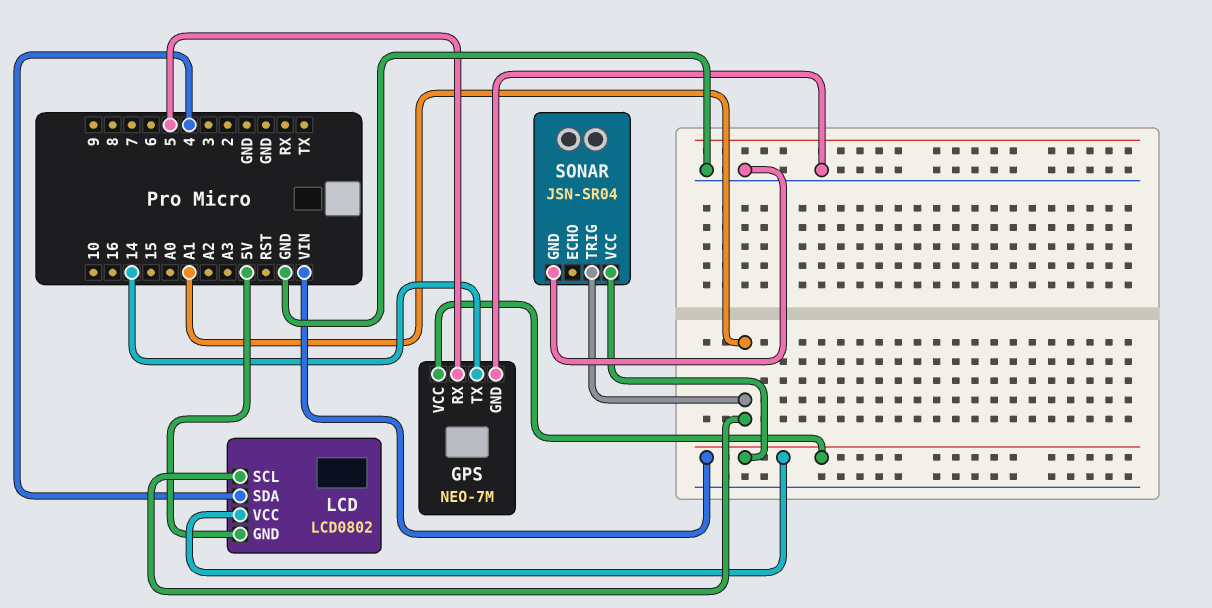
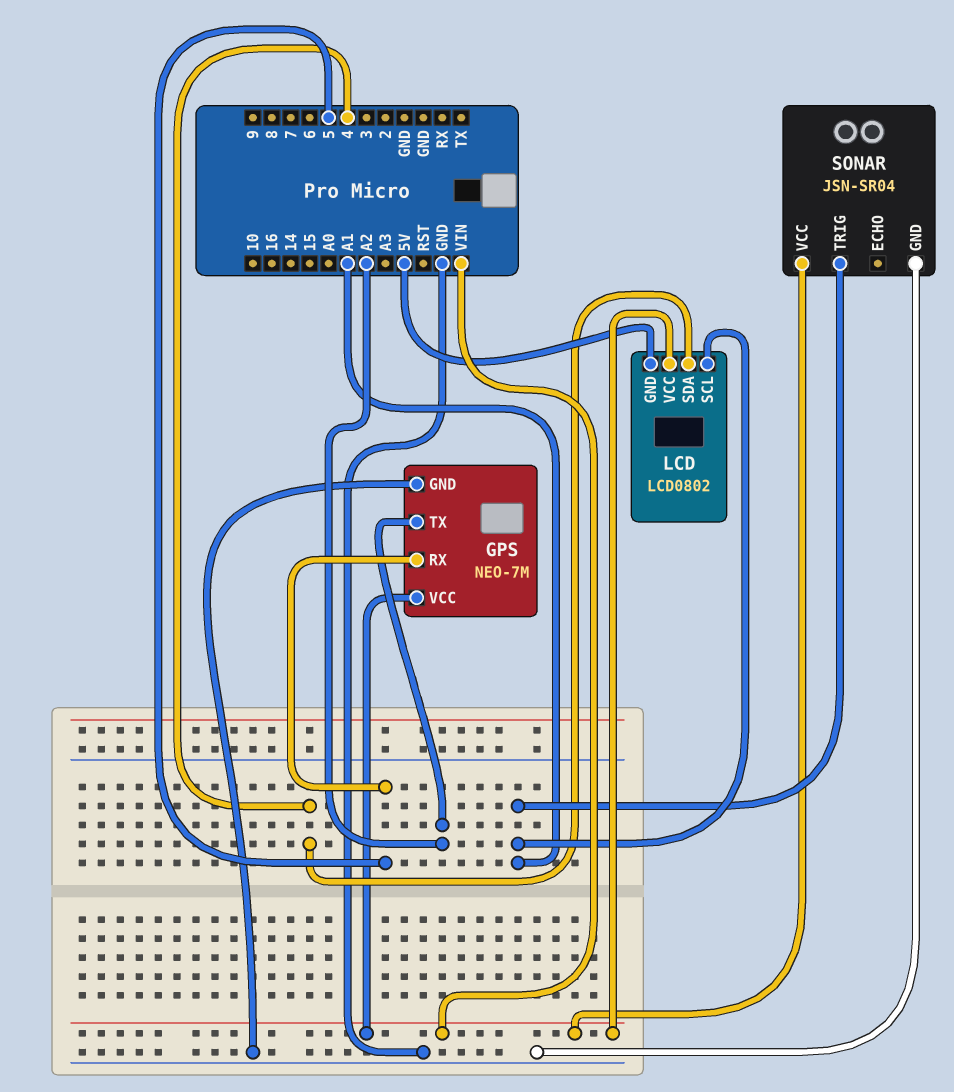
GPS pin TX: 14 -> A2

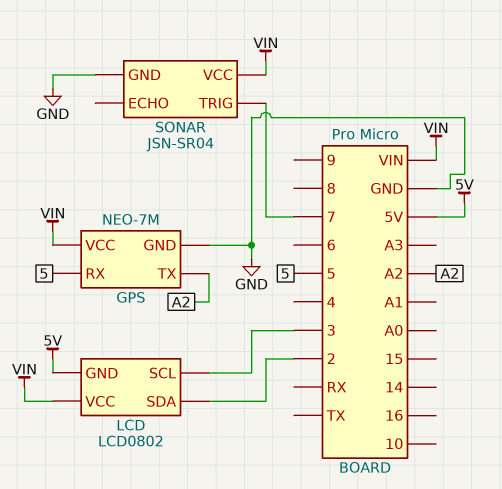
LCD pin SCL: A1 -> 3
LCD pin SDA: 4 -> 2
SONAR pin TRIG: A1 -> 7

